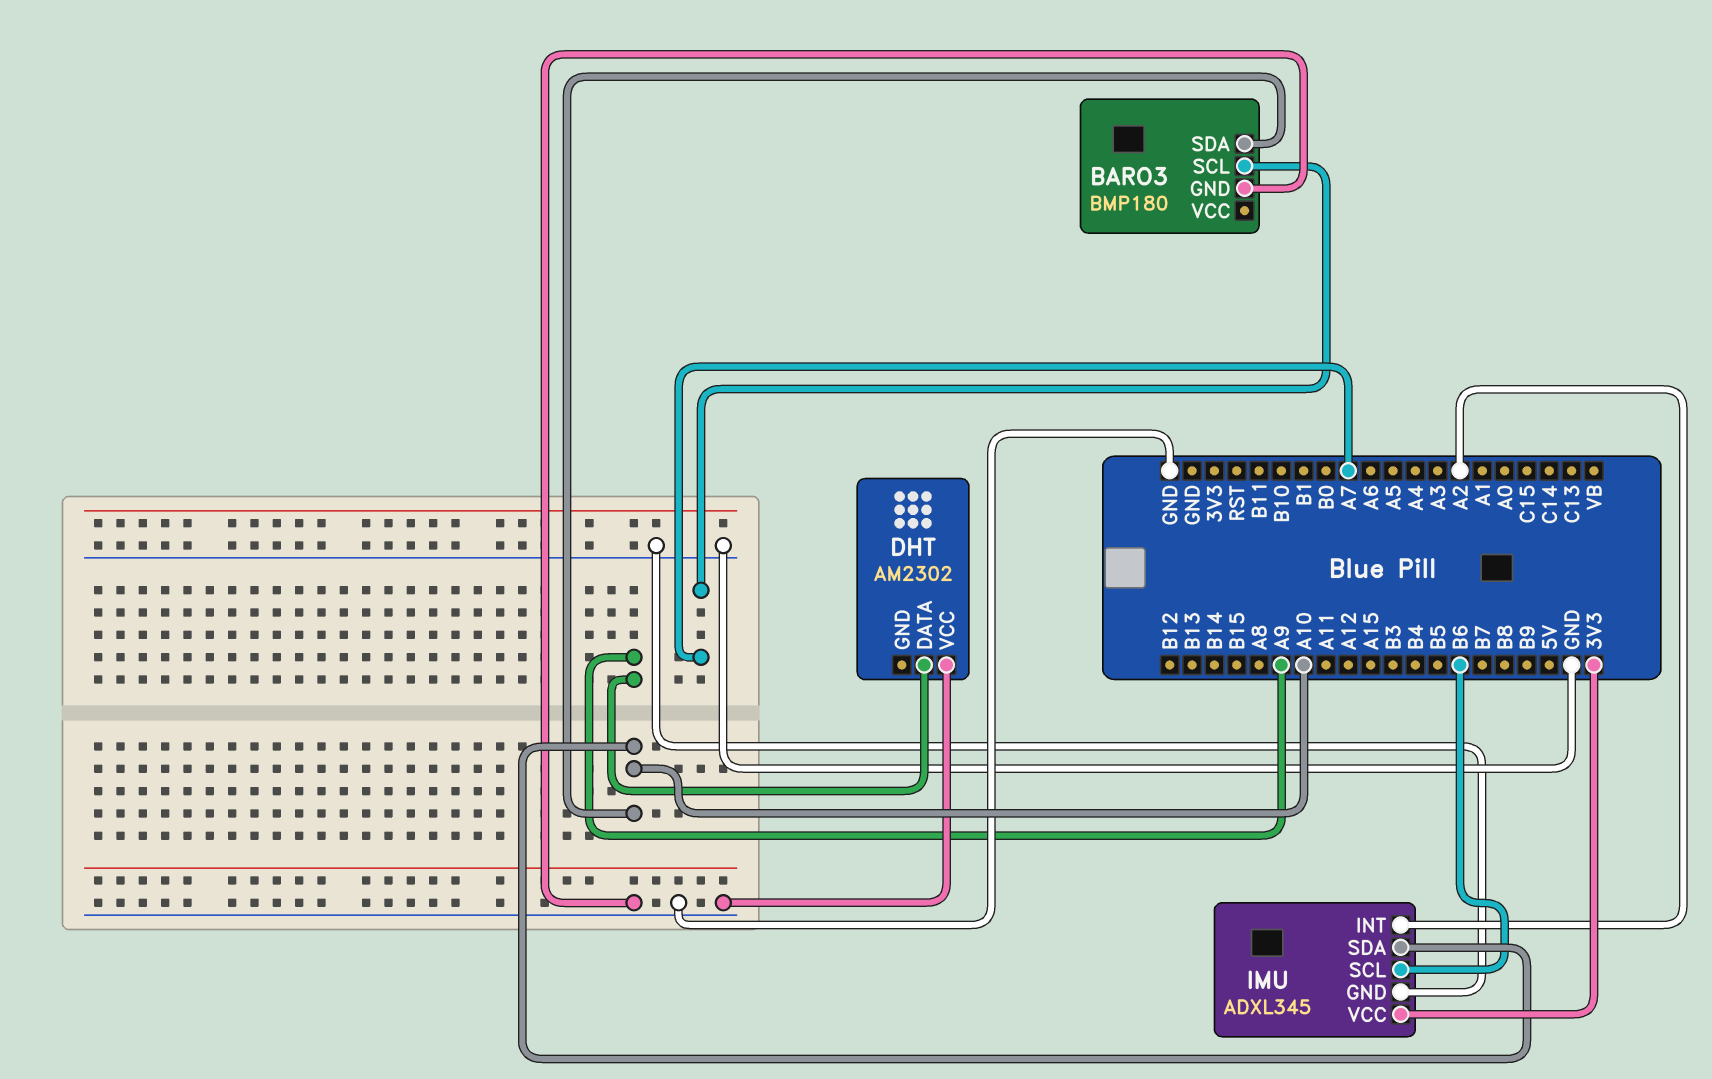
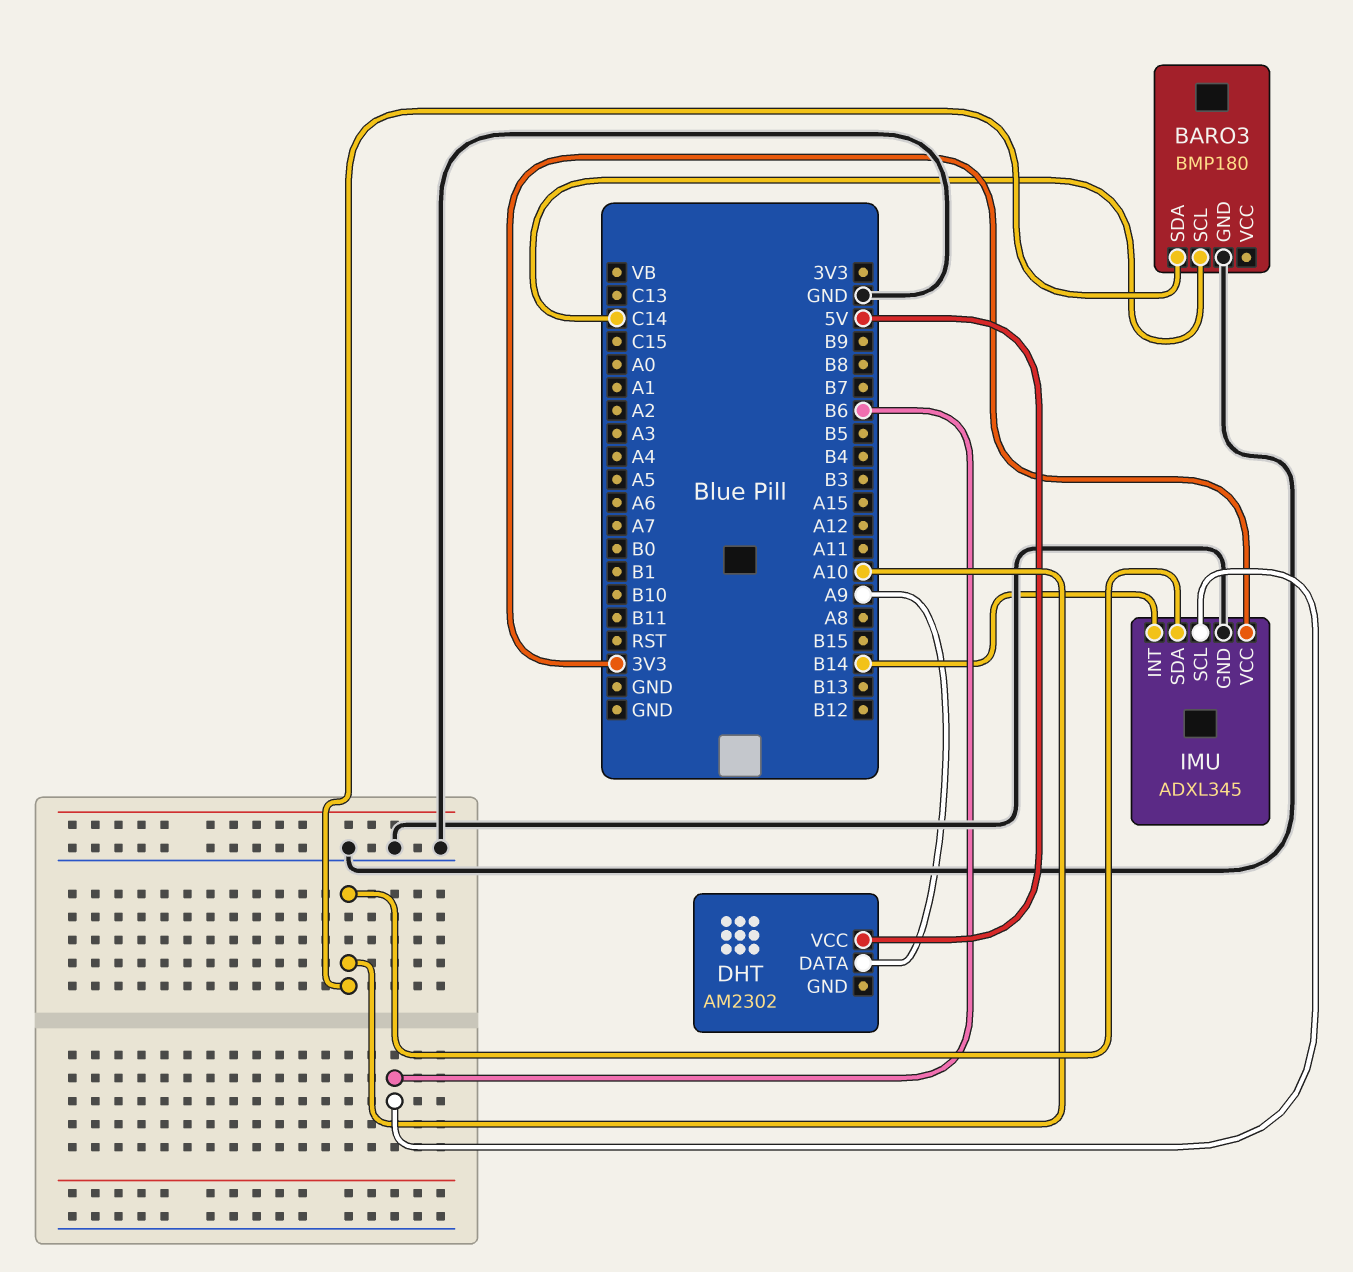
BARO3 pin SCL: A7 -> C14
DHT pin VCC: GND -> 5V
IMU pin INT: A2 -> B14

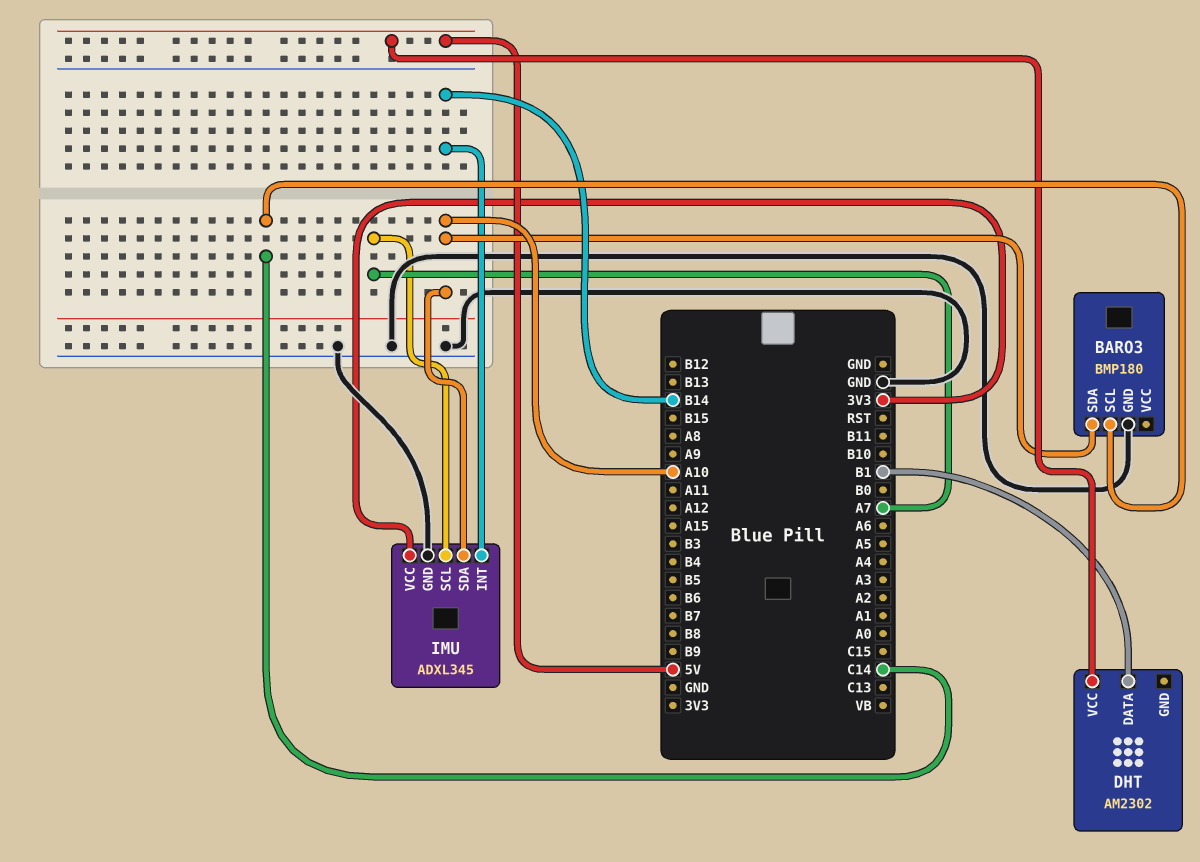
DHT pin DATA: A9 -> B1
IMU pin SCL: B6 -> A7

